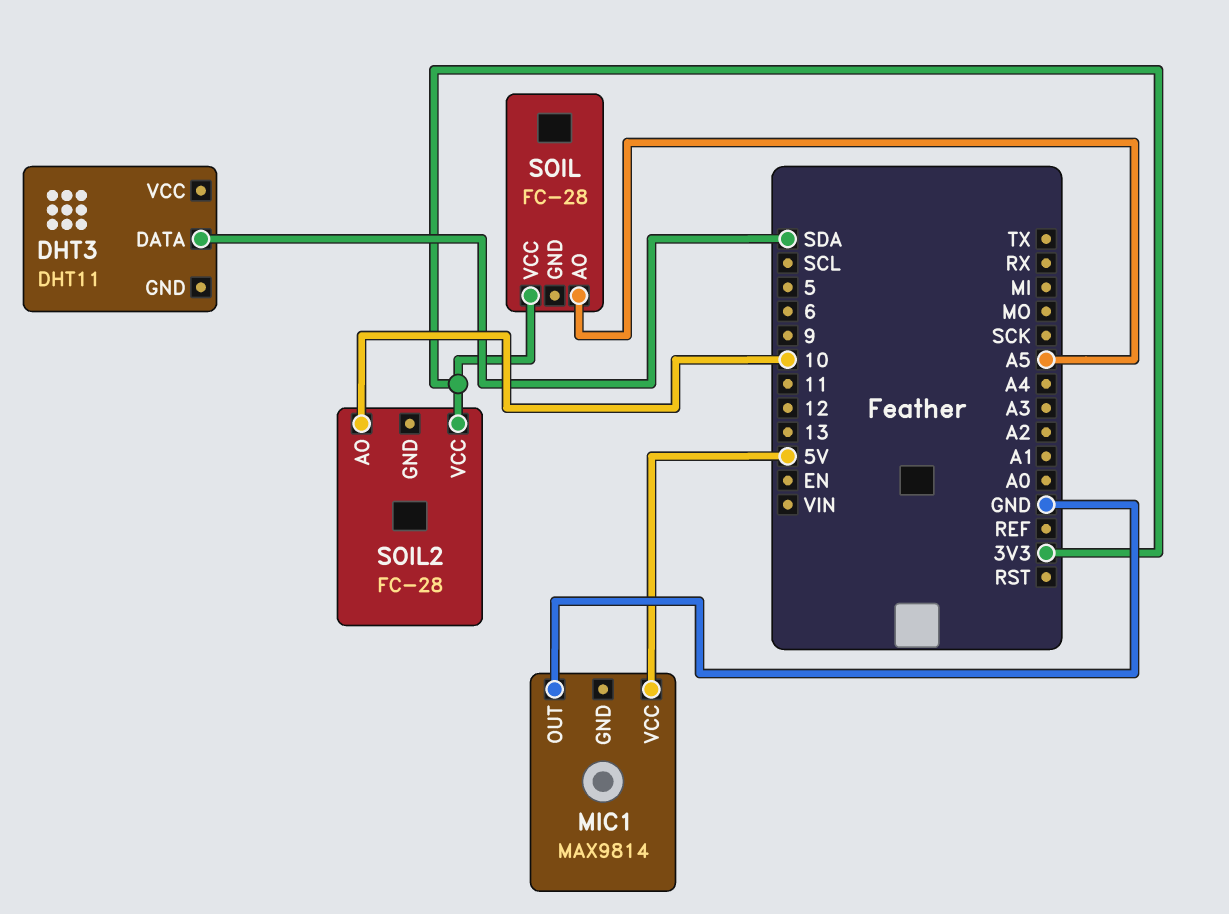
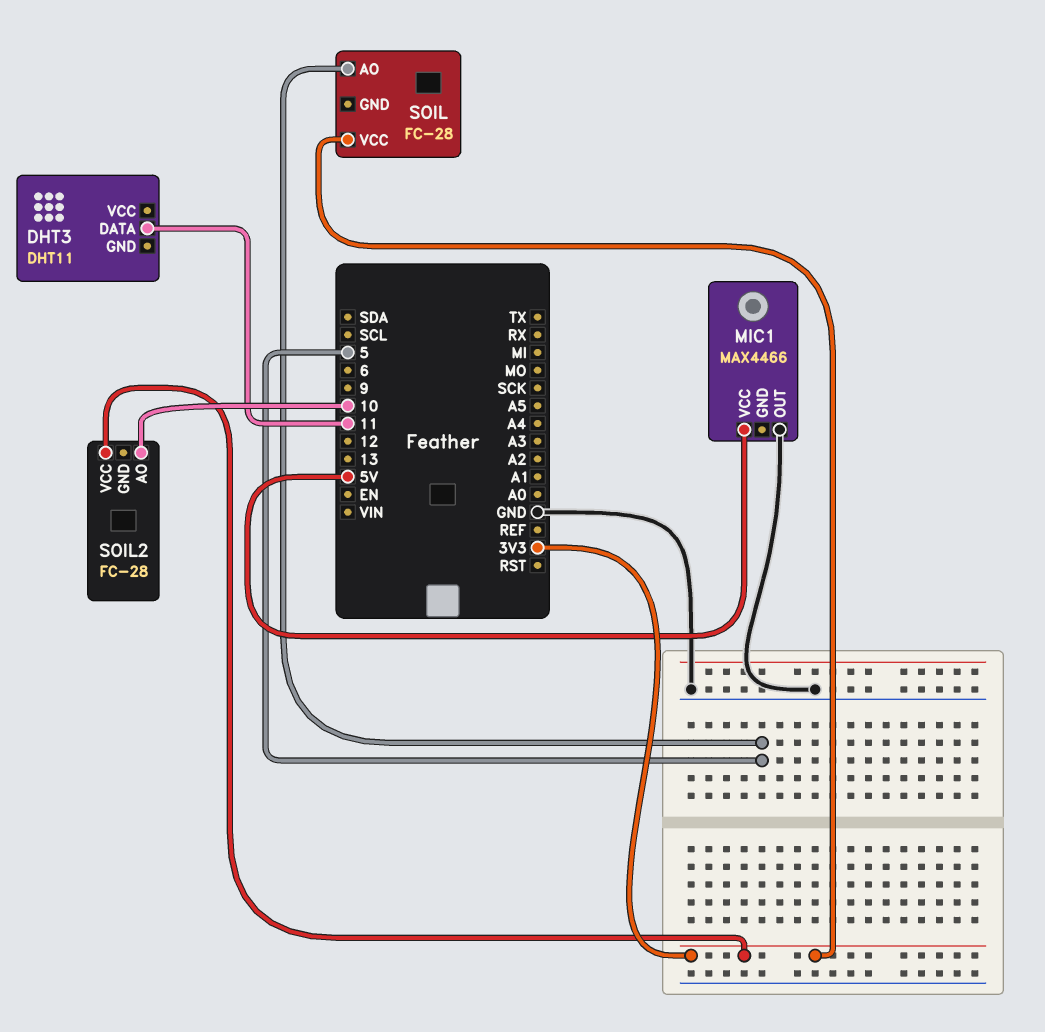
DHT3 pin DATA: SDA -> 11
MIC1: MAX9814 -> MAX4466
SOIL pin AO: A5 -> 5

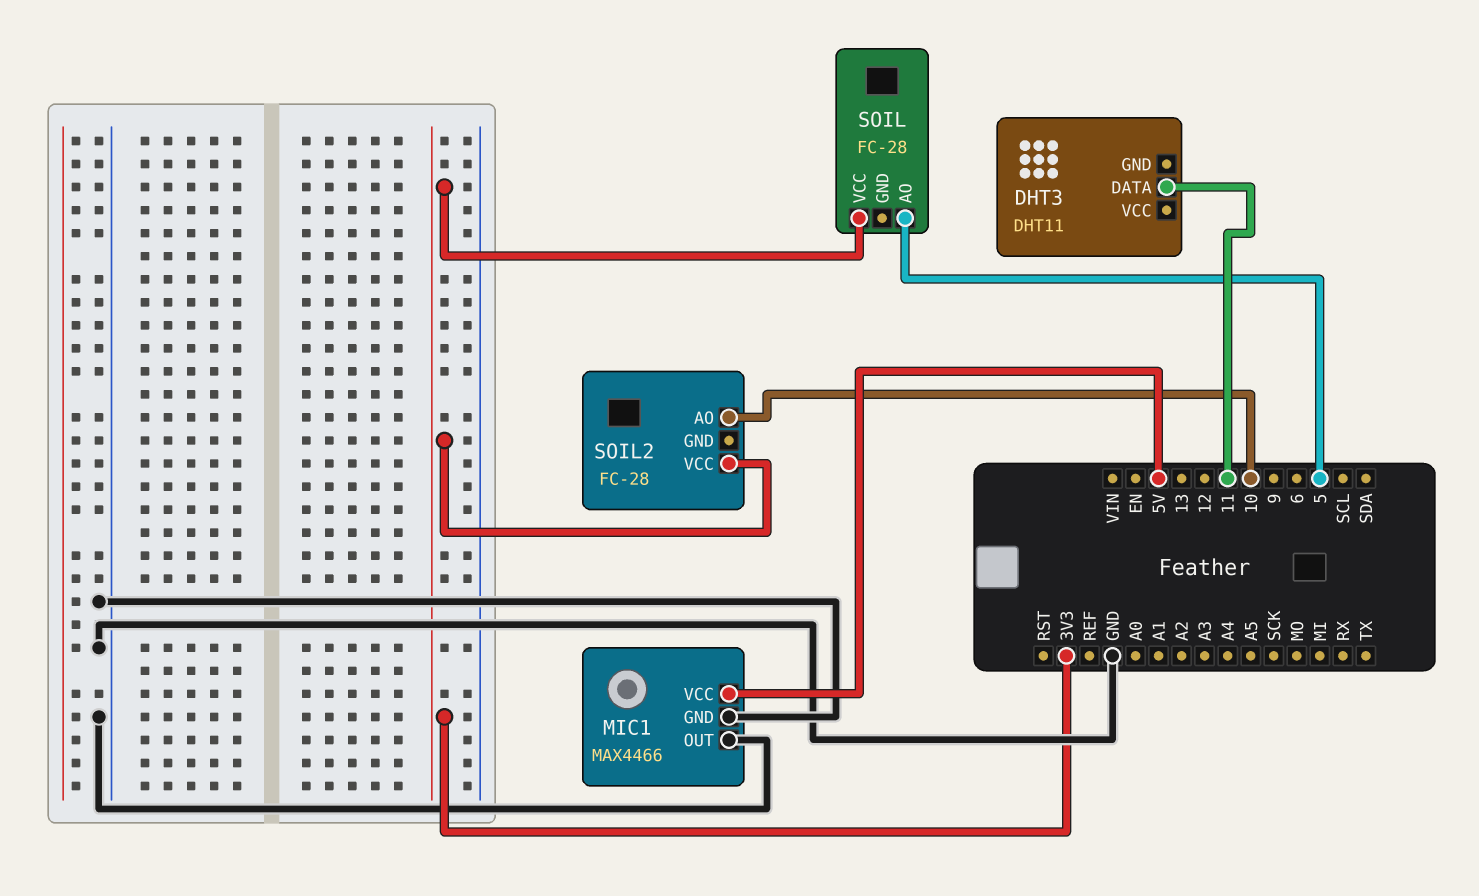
MIC1 pin GND: none -> GND

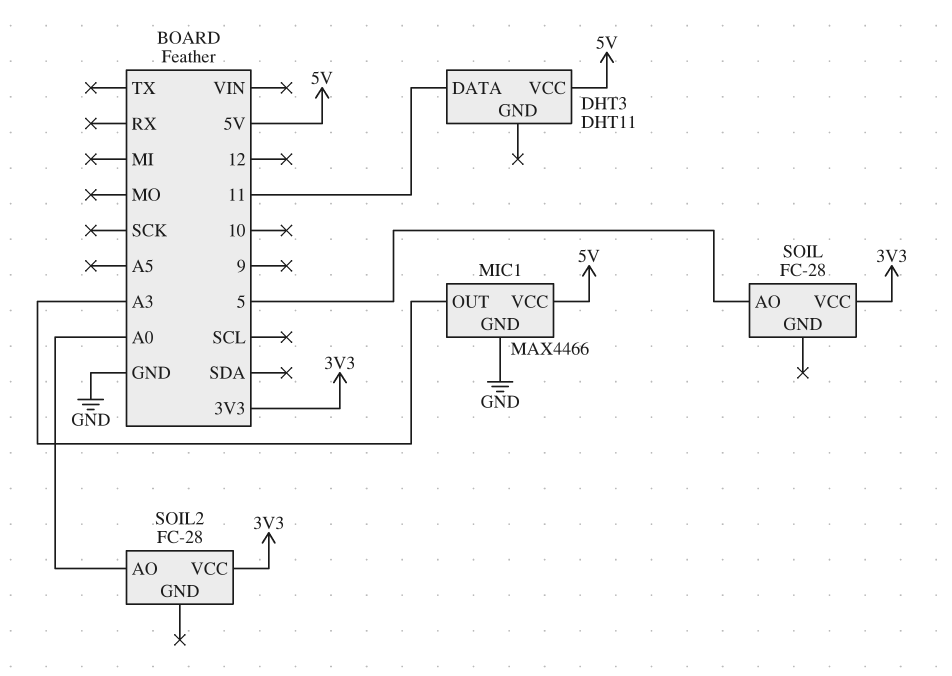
DHT3 pin VCC: none -> 5V
MIC1 pin OUT: GND -> A3
SOIL2 pin AO: 10 -> A0

